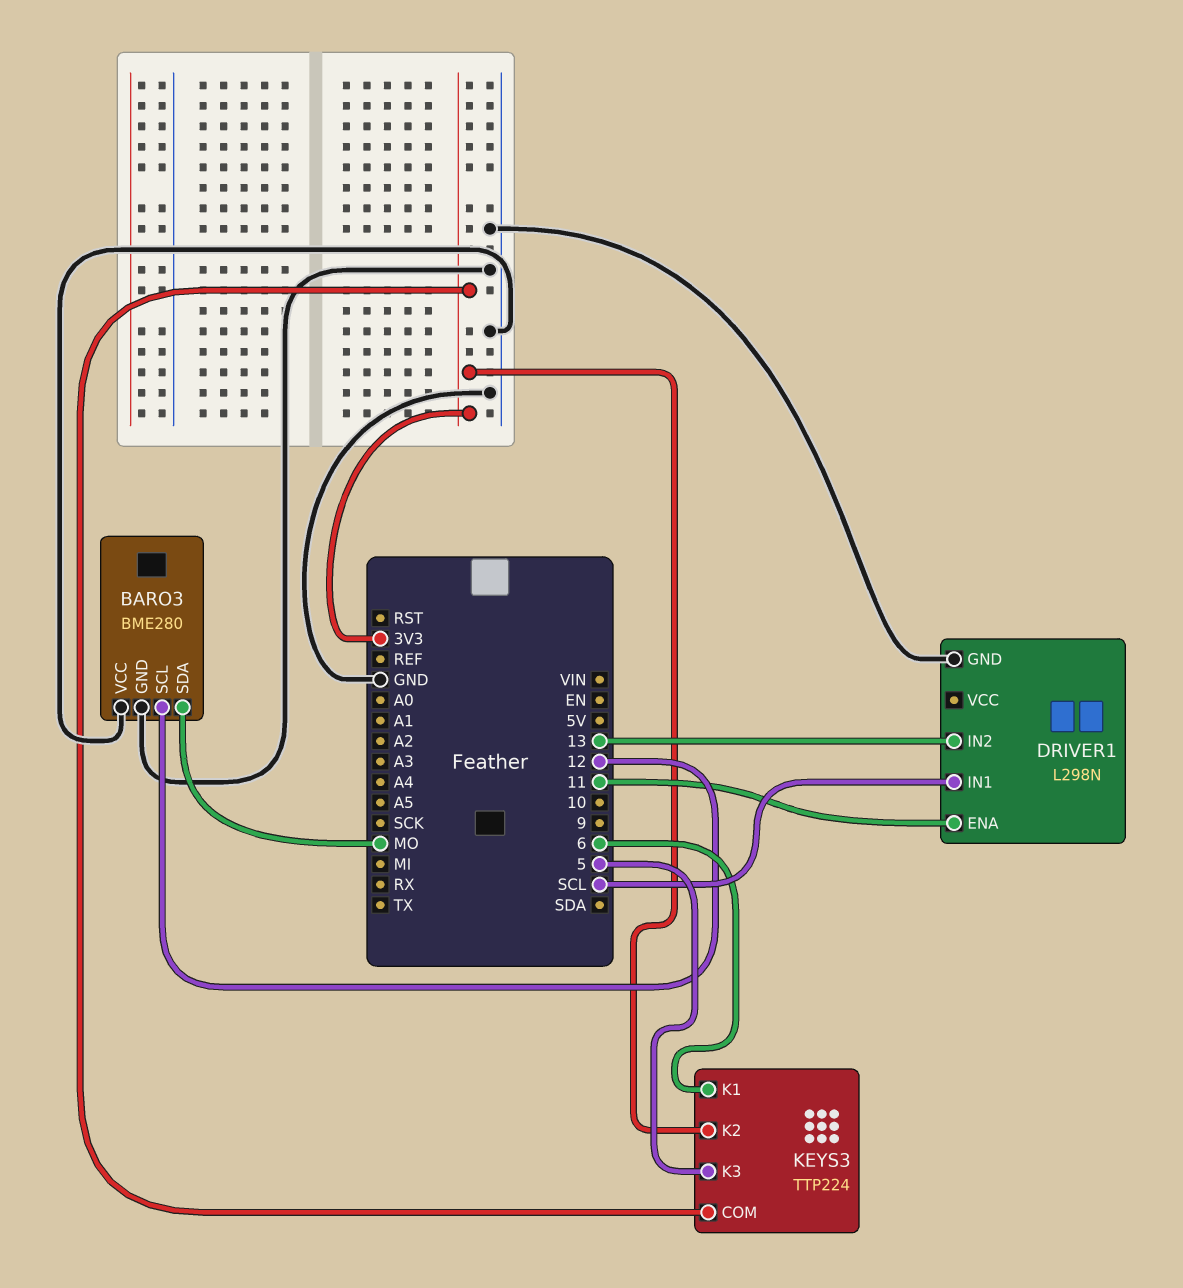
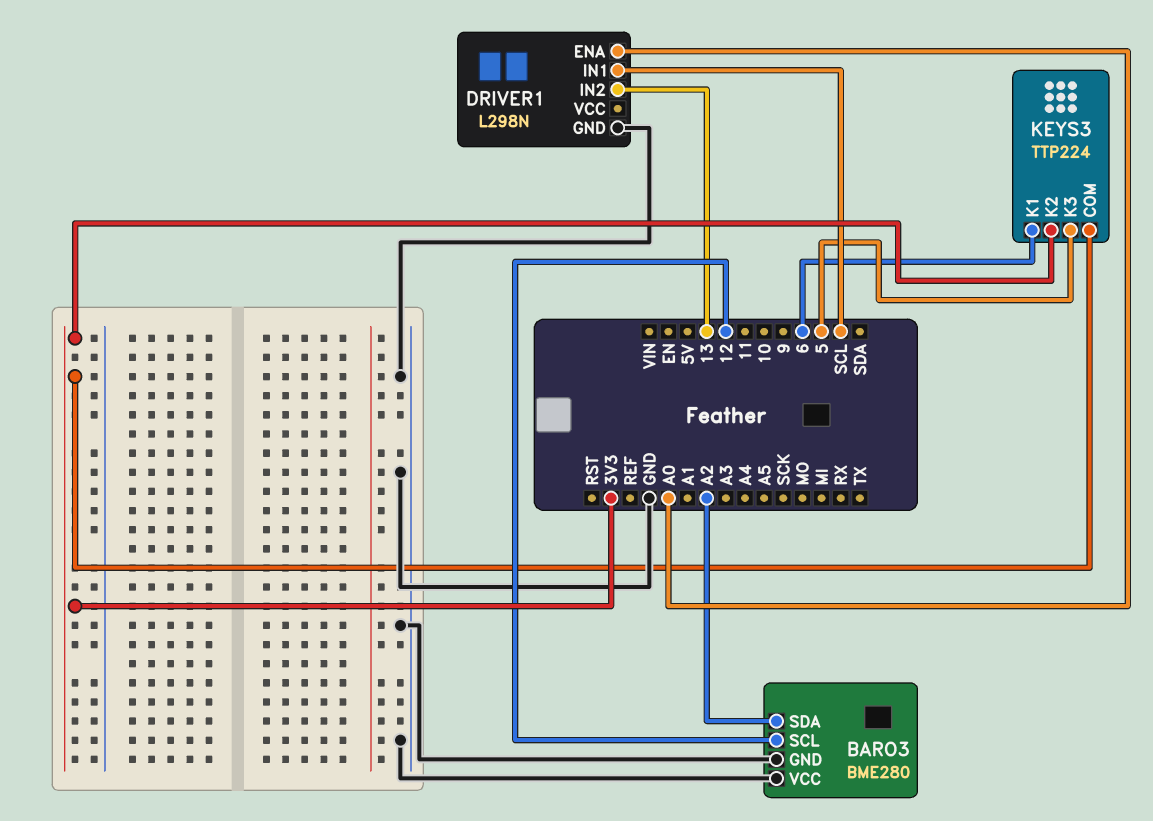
BARO3 pin SDA: MO -> A2
DRIVER1 pin ENA: 11 -> A0

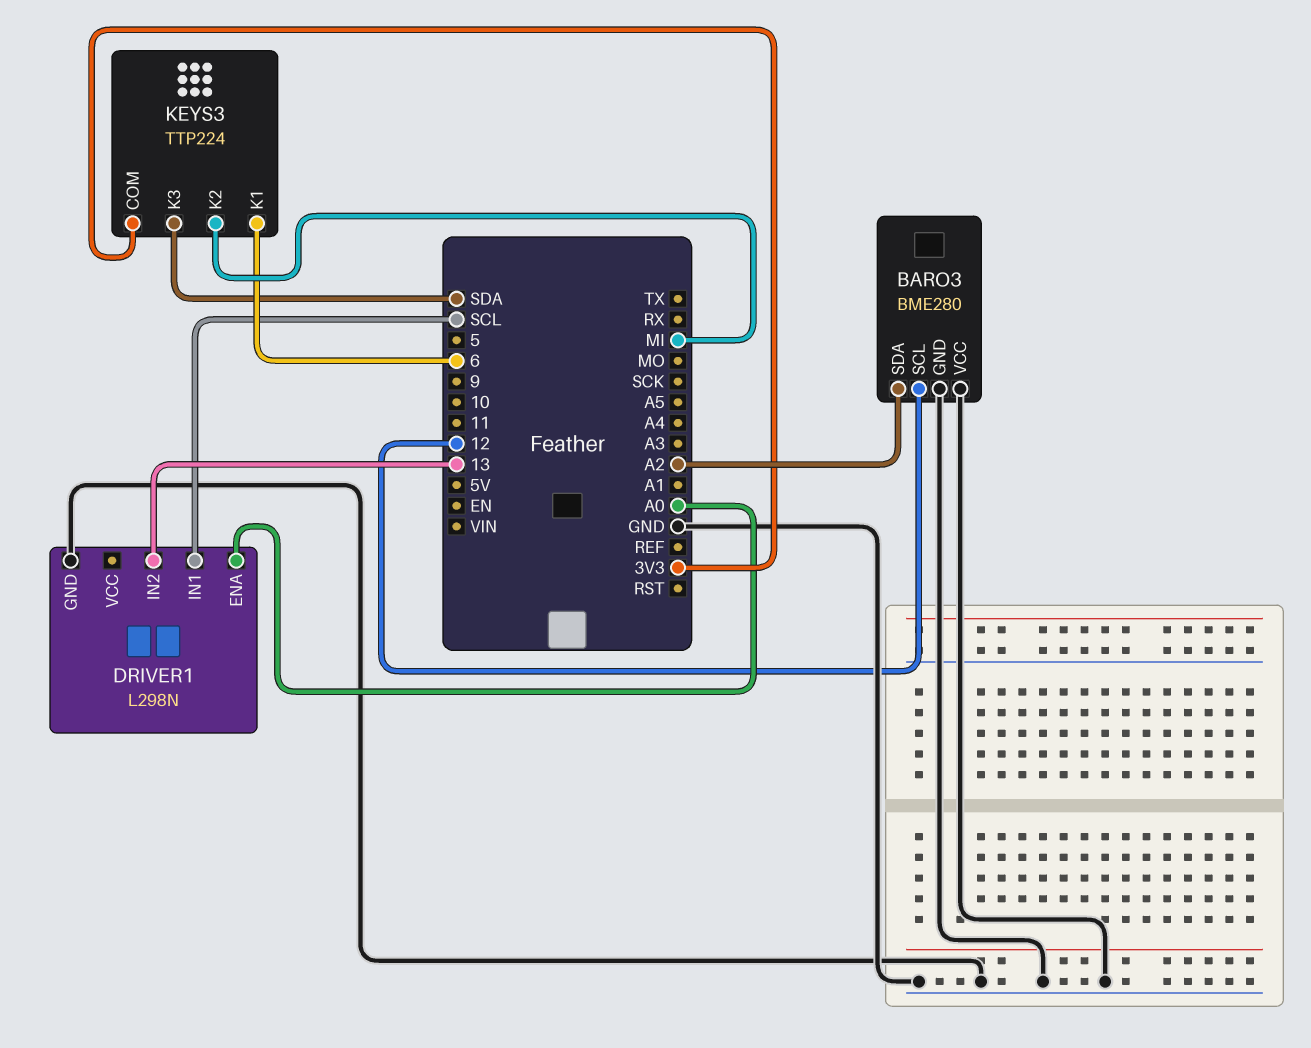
KEYS3 pin K2: 3V3 -> MI
KEYS3 pin K3: 5 -> SDA

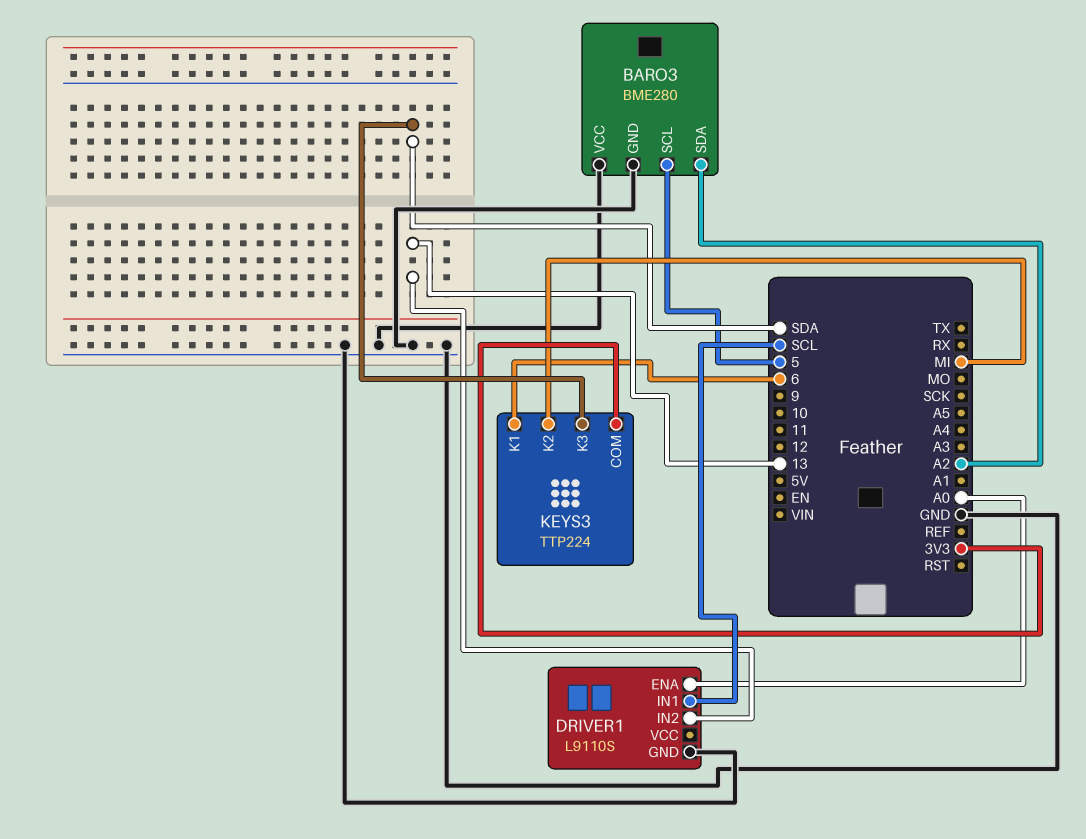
BARO3 pin SCL: 12 -> 5
DRIVER1: L298N -> L9110S

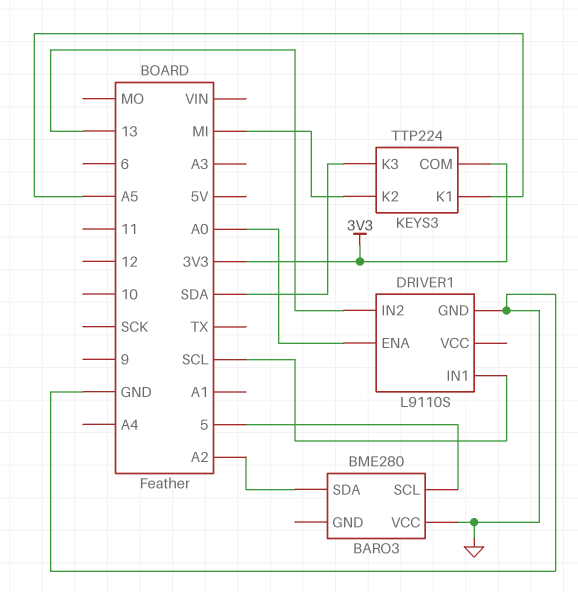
BARO3 pin GND: GND -> none
KEYS3 pin K1: 6 -> A5

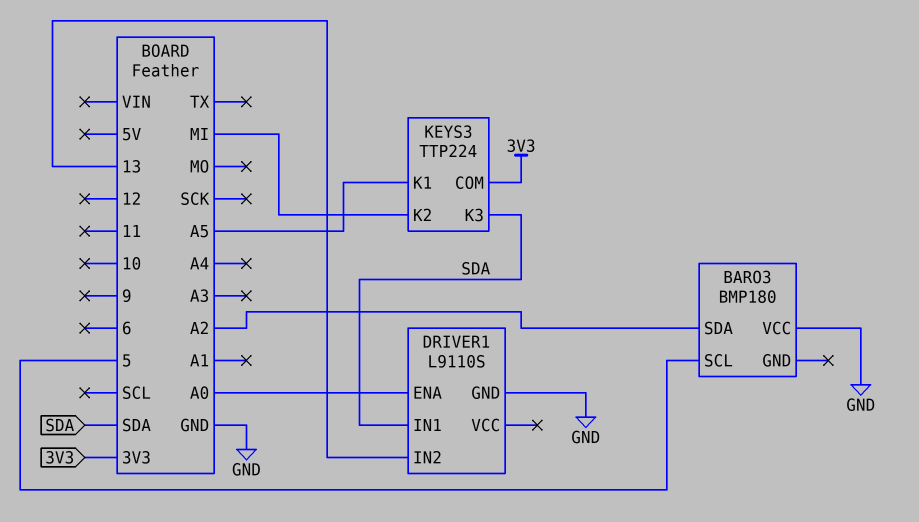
BARO3: BME280 -> BMP180
DRIVER1 pin IN1: SCL -> SDA

